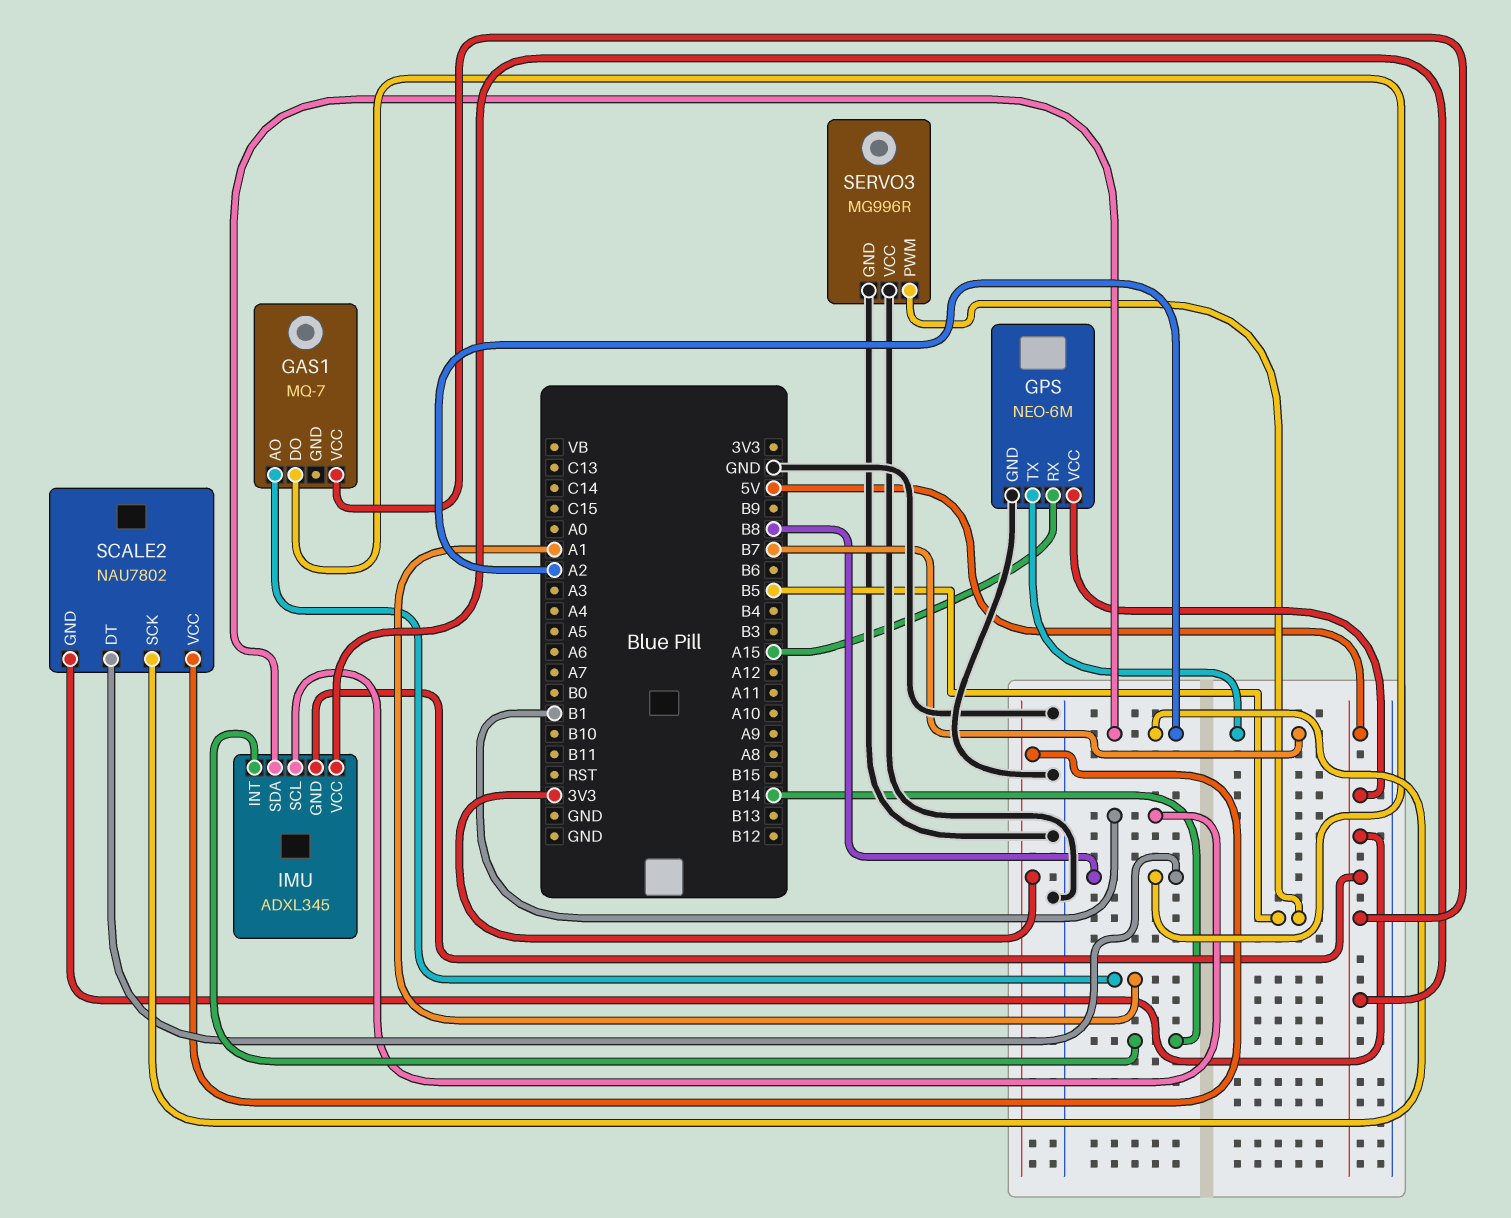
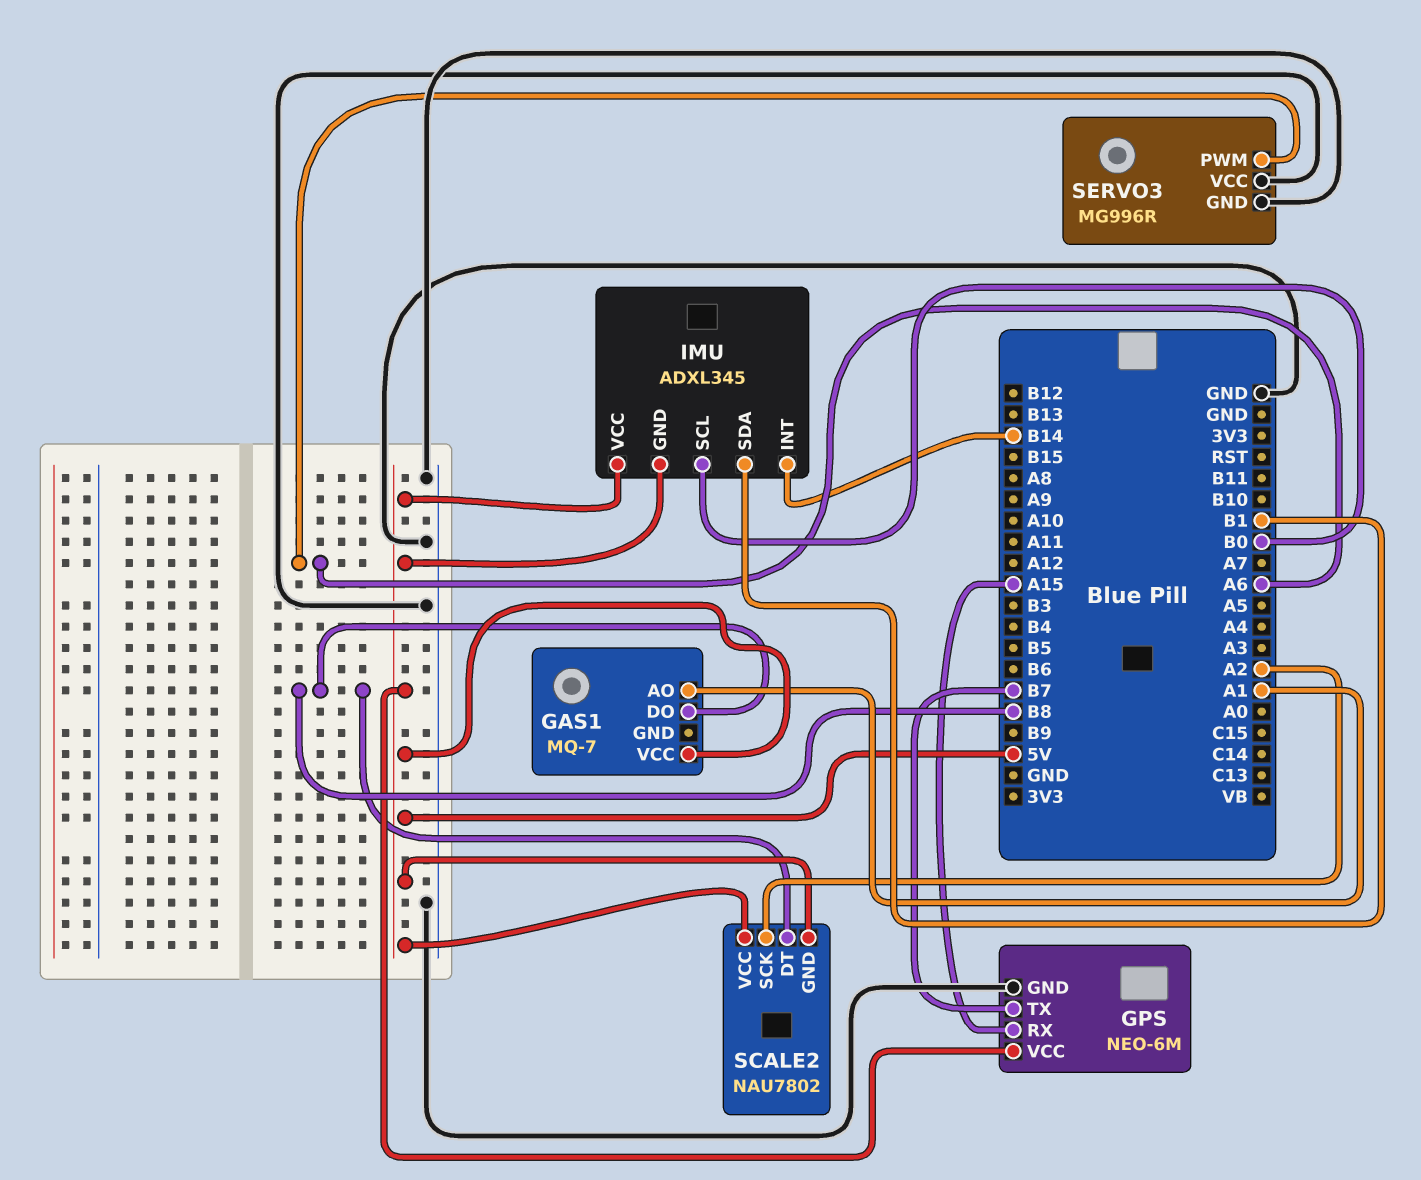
IMU pin SCL: B1 -> B0
IMU pin SDA: A2 -> B1
SCALE2 pin VCC: 3V3 -> 5V
SERVO3 pin PWM: B5 -> A6

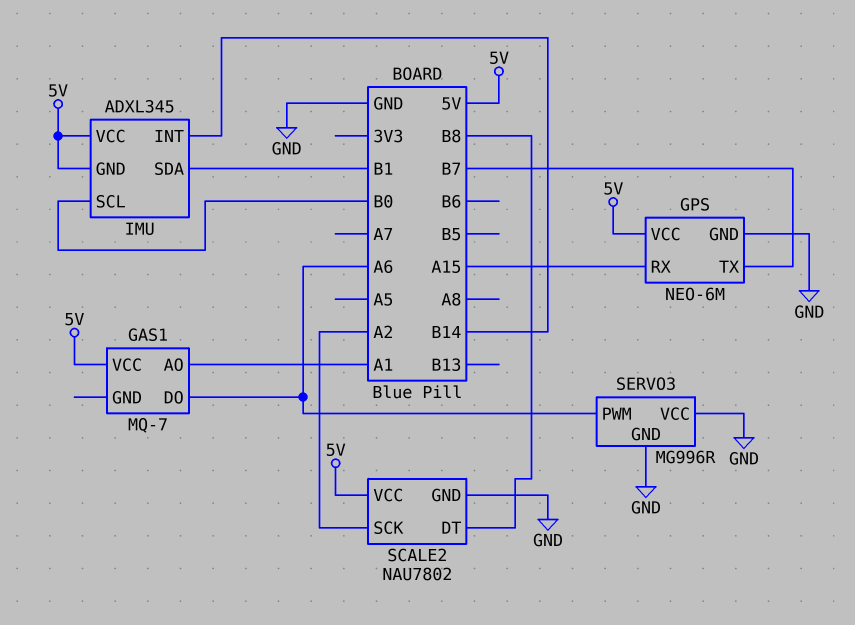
GAS1 pin DO: B8 -> A6
SCALE2 pin GND: 5V -> GND

